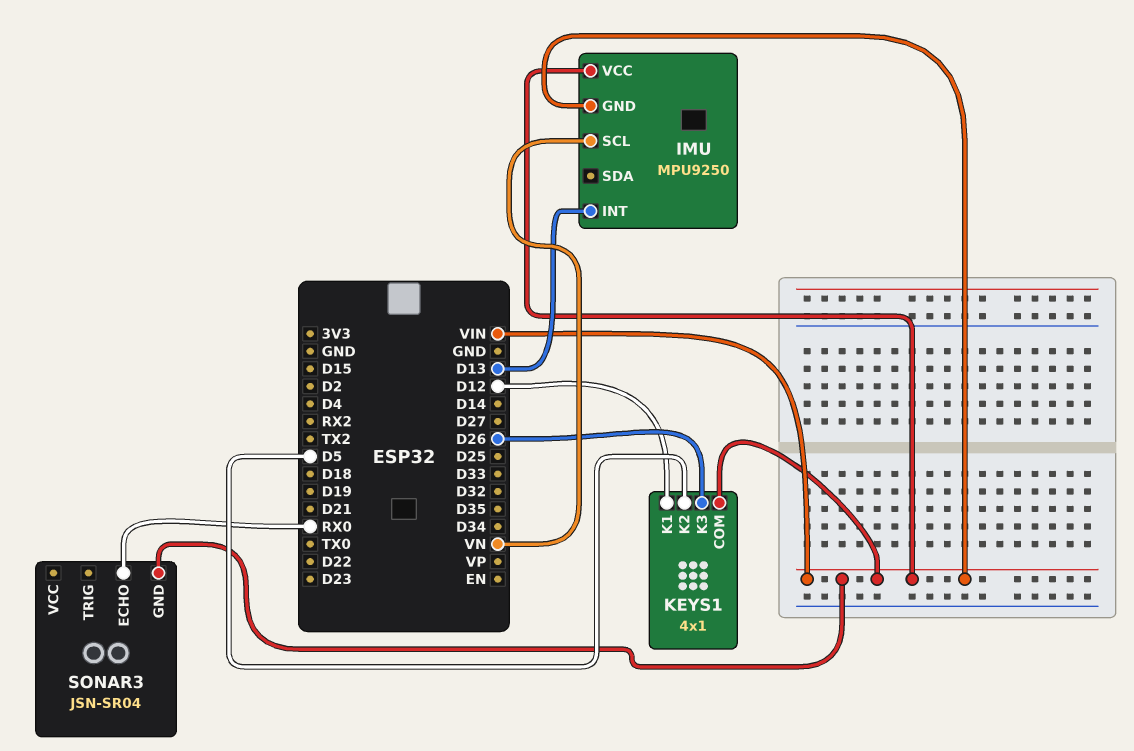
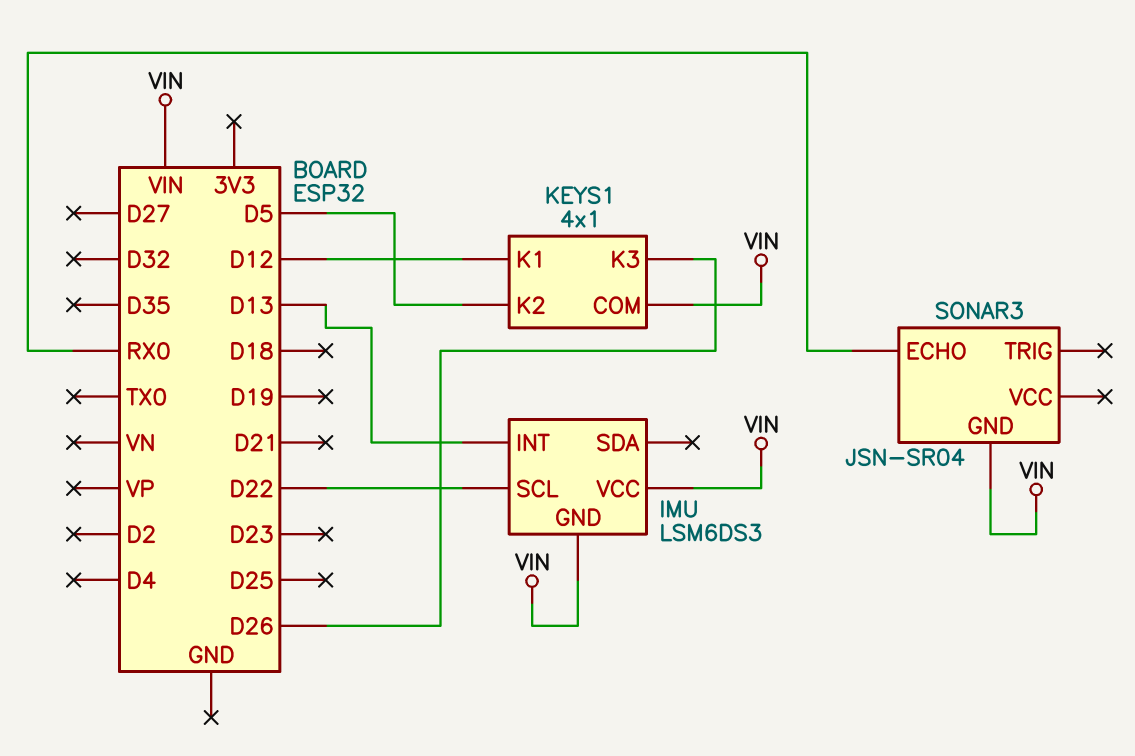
IMU: MPU9250 -> LSM6DS3
IMU pin SCL: VN -> D22

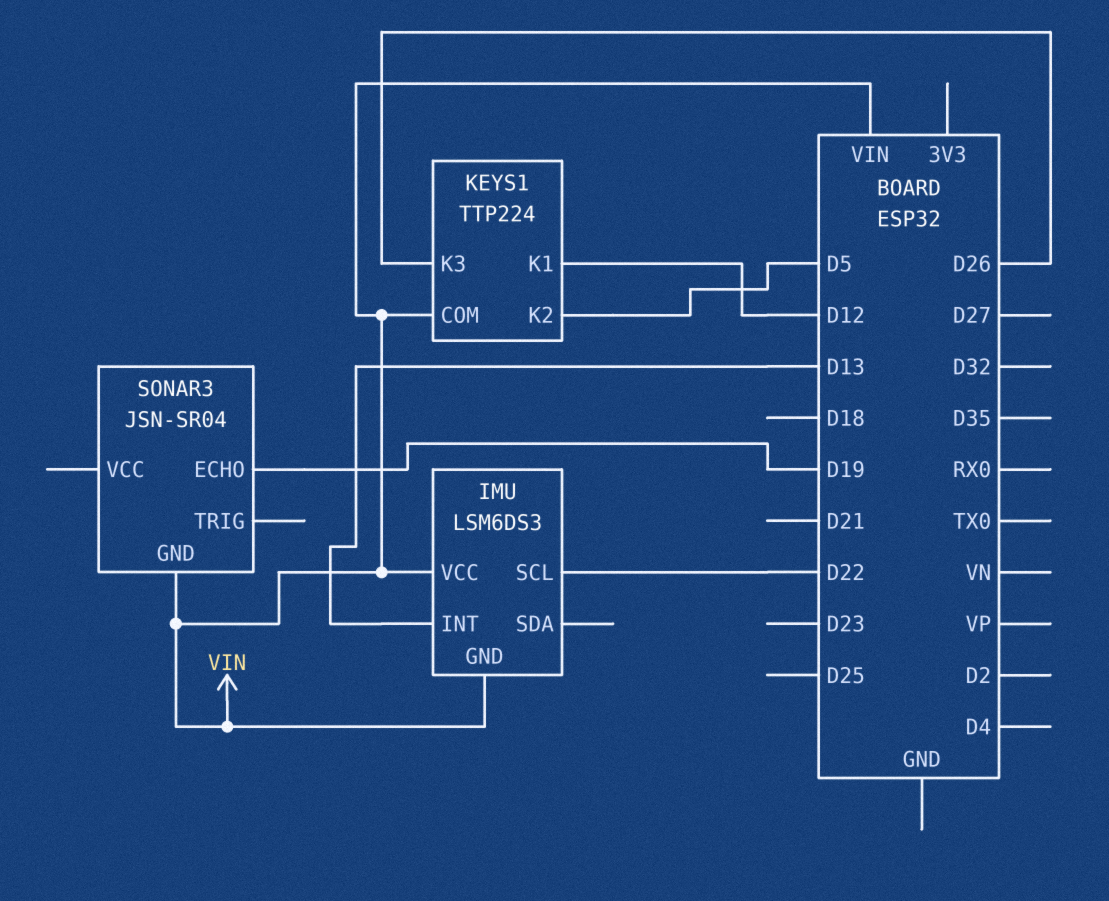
KEYS1: 4x1 -> TTP224
SONAR3 pin ECHO: RX0 -> D19

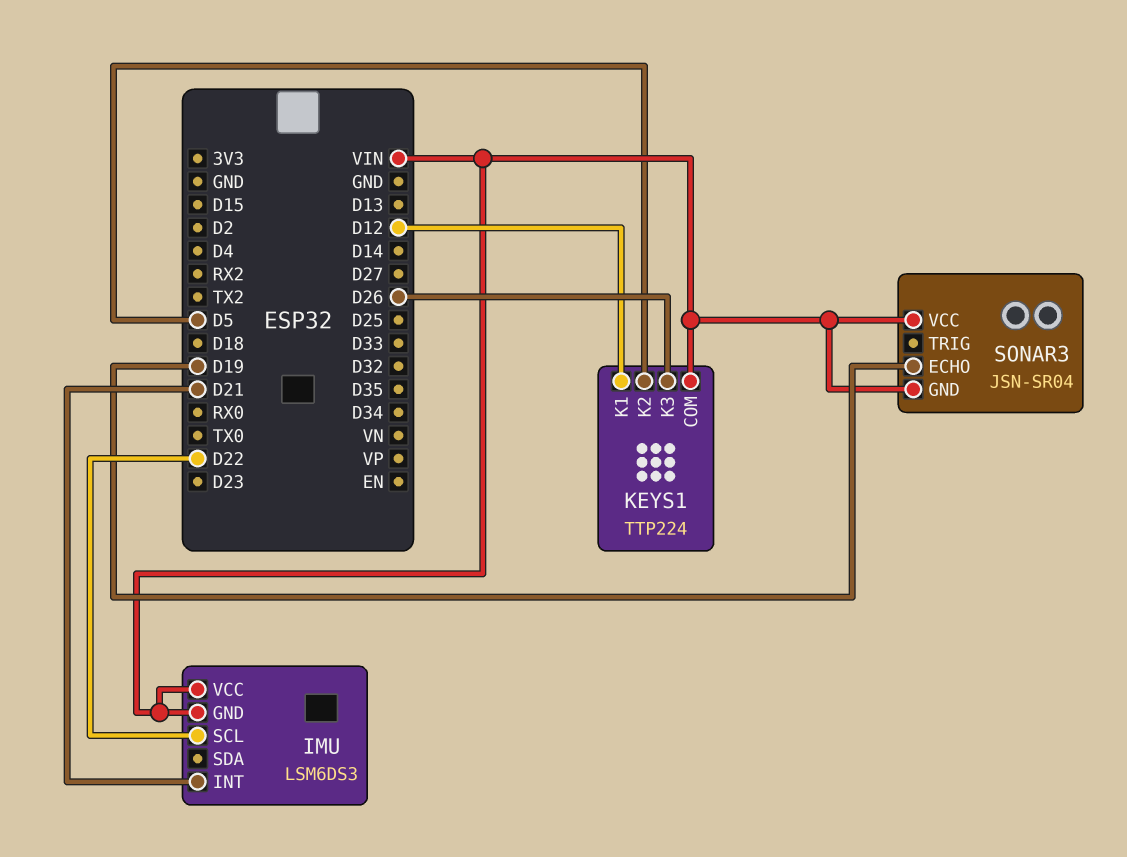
IMU pin INT: D13 -> D21
SONAR3 pin VCC: none -> VIN

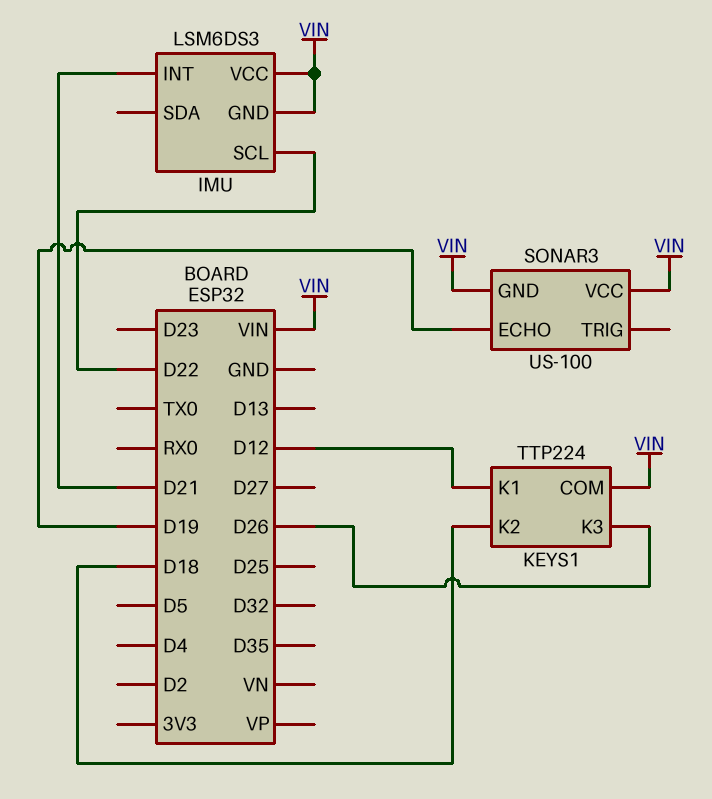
KEYS1 pin K2: D5 -> D18
SONAR3: JSN-SR04 -> US-100

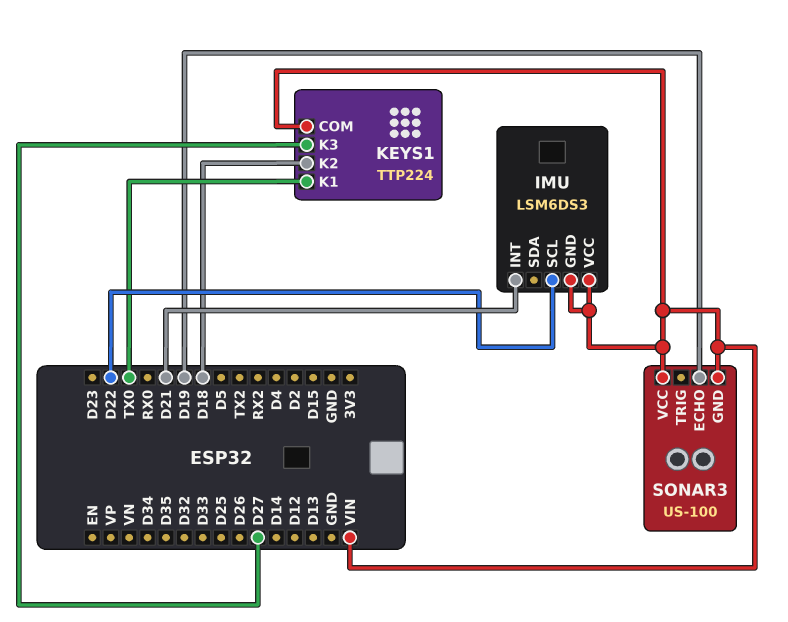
KEYS1 pin K1: D12 -> TX0
KEYS1 pin K3: D26 -> D27

